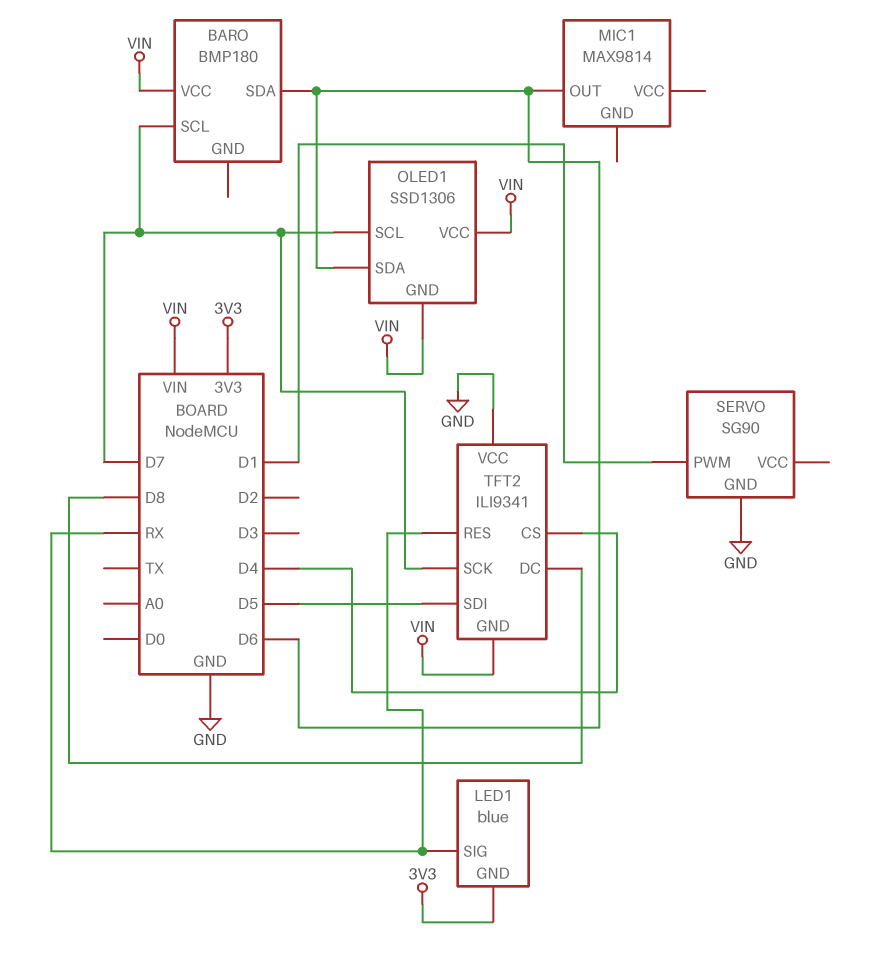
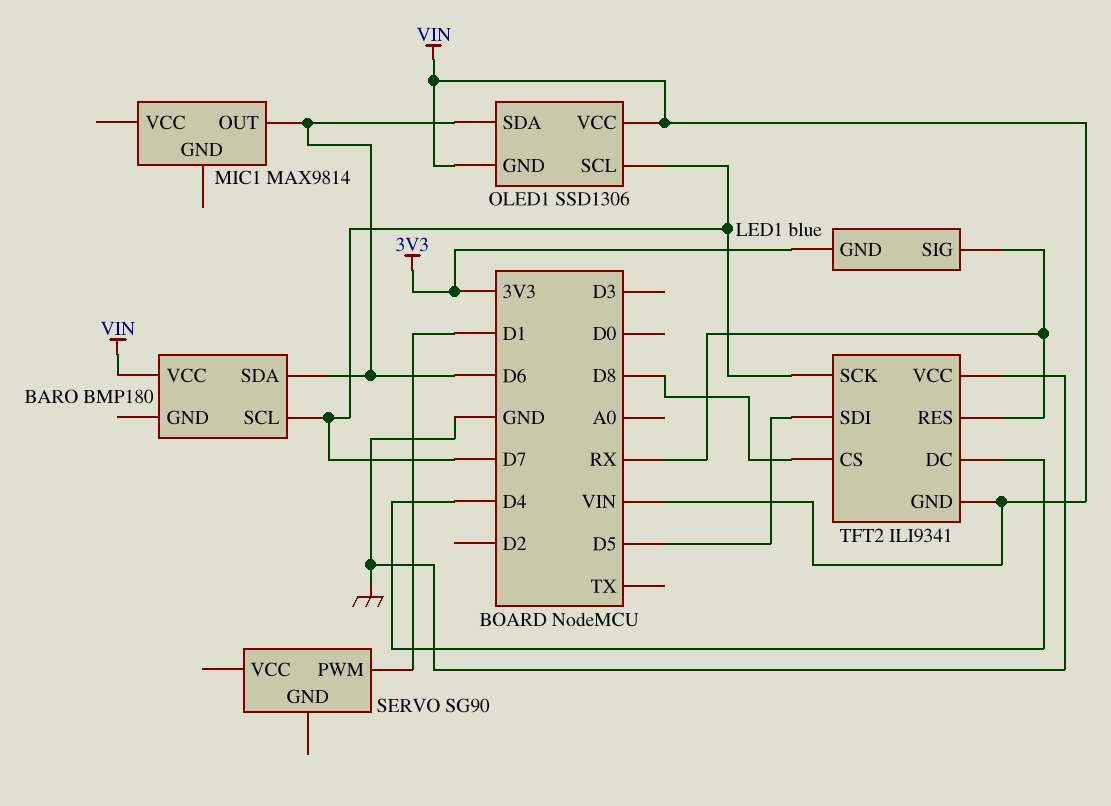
SERVO pin GND: GND -> none
TFT2 pin CS: D4 -> D8
TFT2 pin DC: D8 -> D4

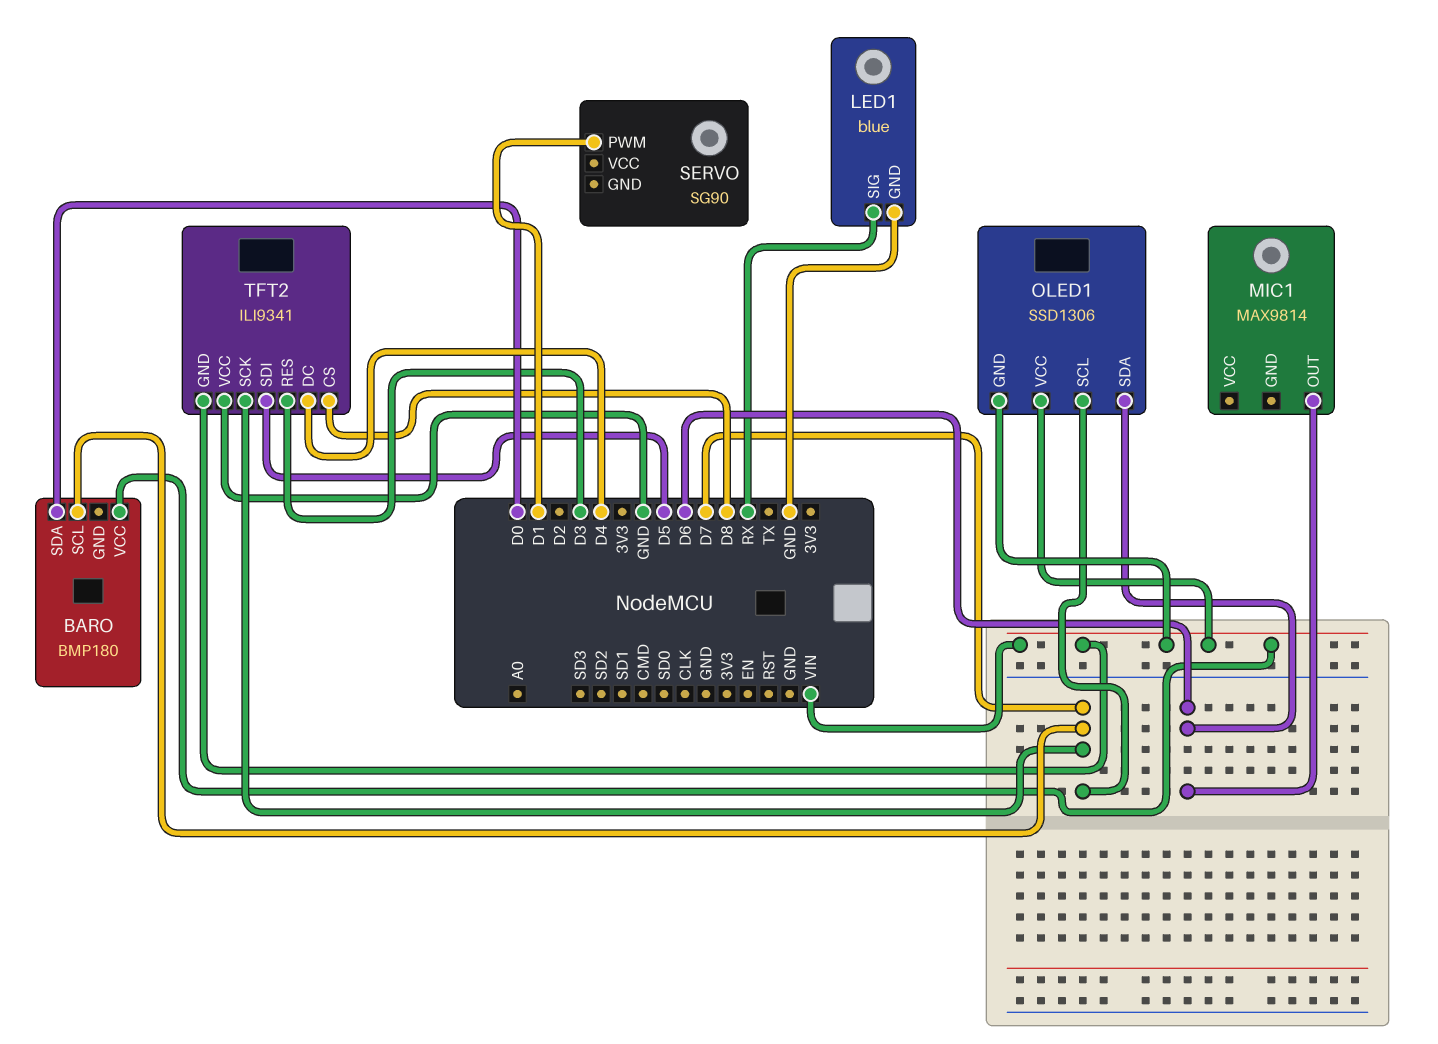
BARO pin SDA: D6 -> D0
LED1 pin GND: 3V3 -> GND
TFT2 pin RES: RX -> D3

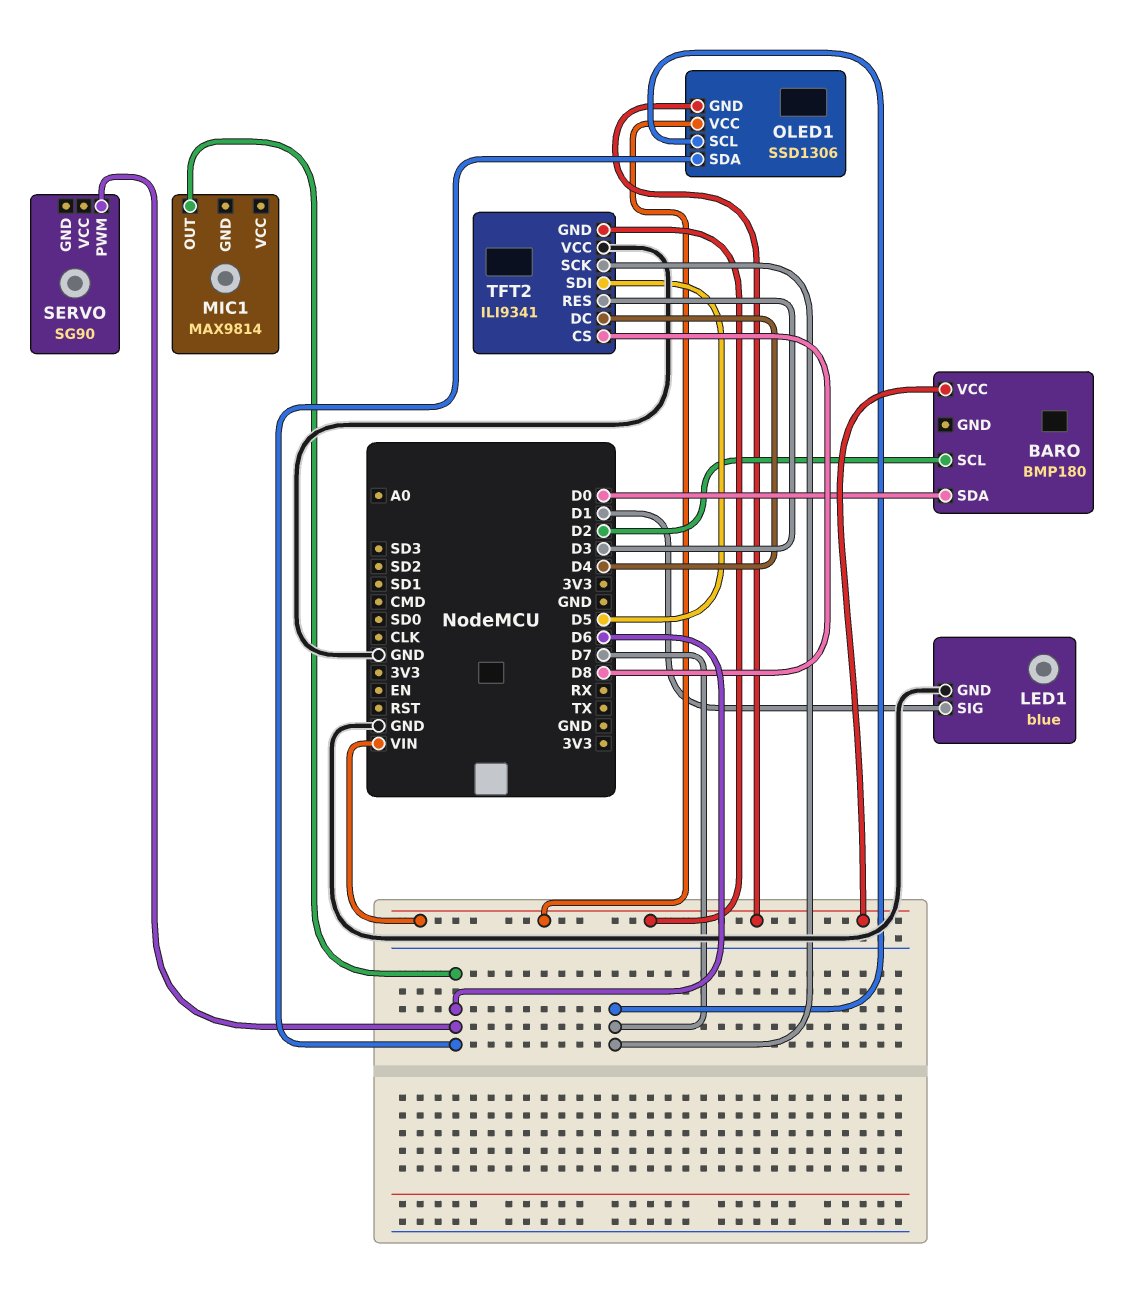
BARO pin SCL: D7 -> D2
LED1 pin SIG: RX -> D1
SERVO pin PWM: D1 -> D6

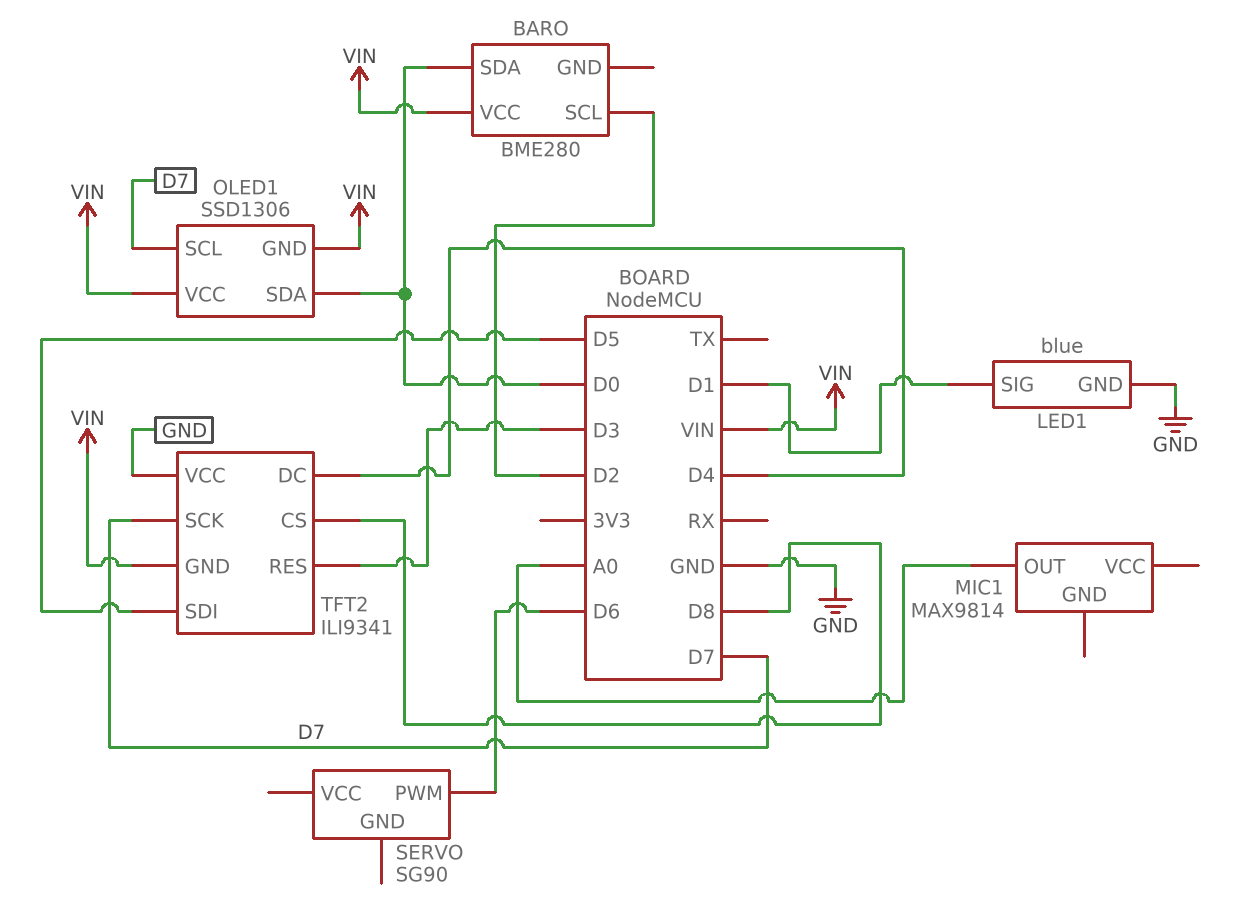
BARO: BMP180 -> BME280
MIC1 pin OUT: D6 -> A0
OLED1 pin SDA: D6 -> D0

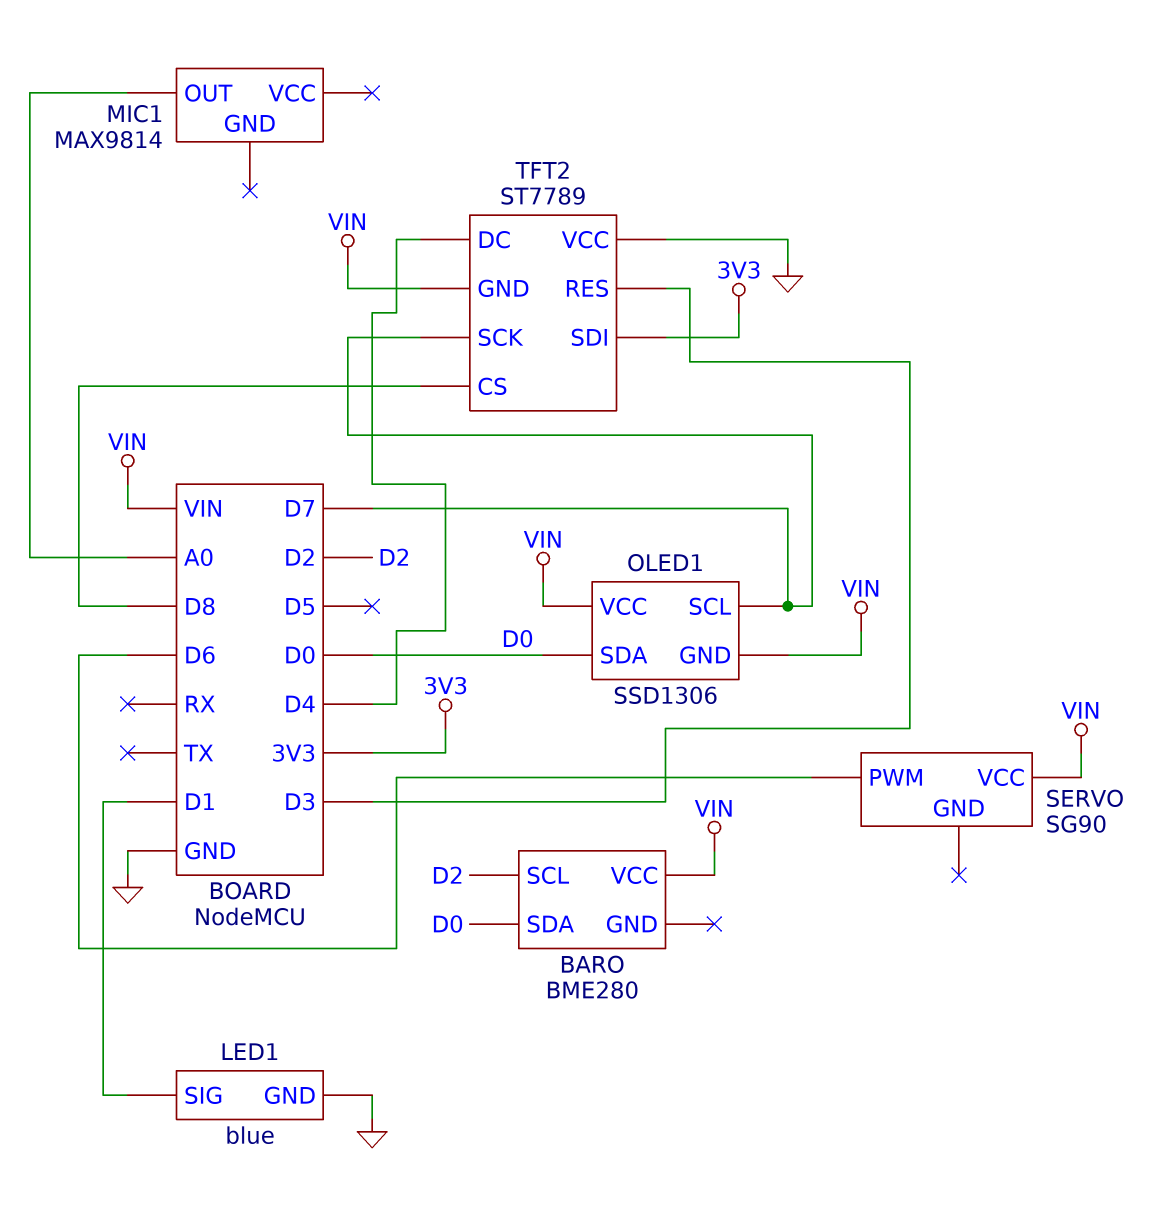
SERVO pin VCC: none -> VIN
TFT2: ILI9341 -> ST7789
TFT2 pin SDI: D5 -> 3V3

